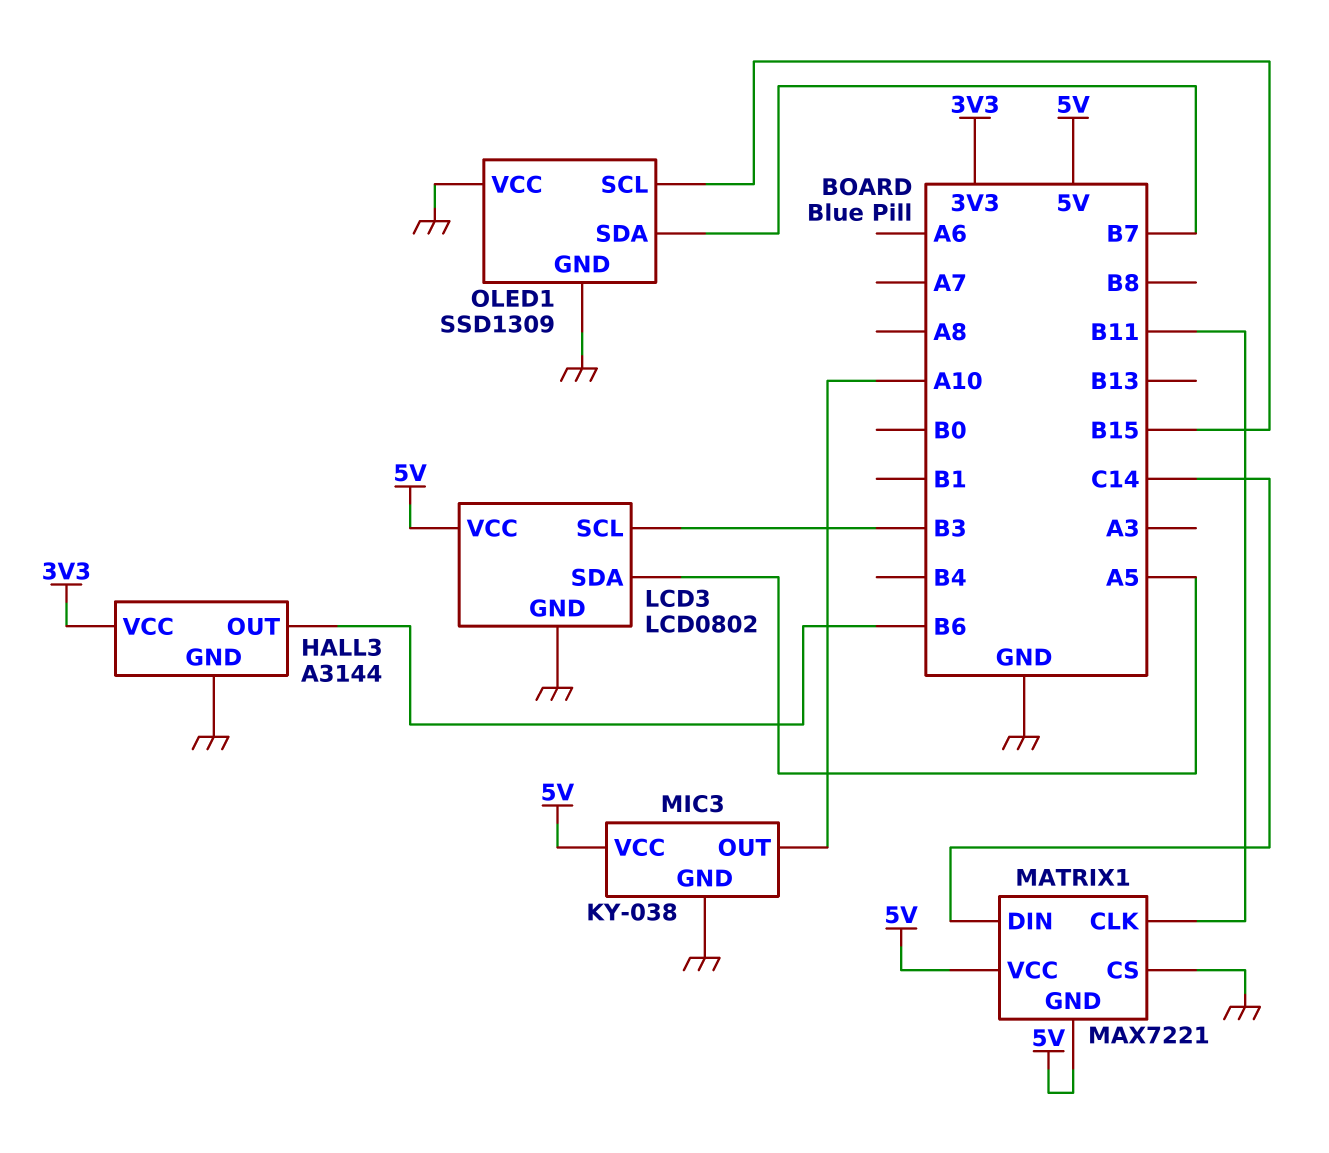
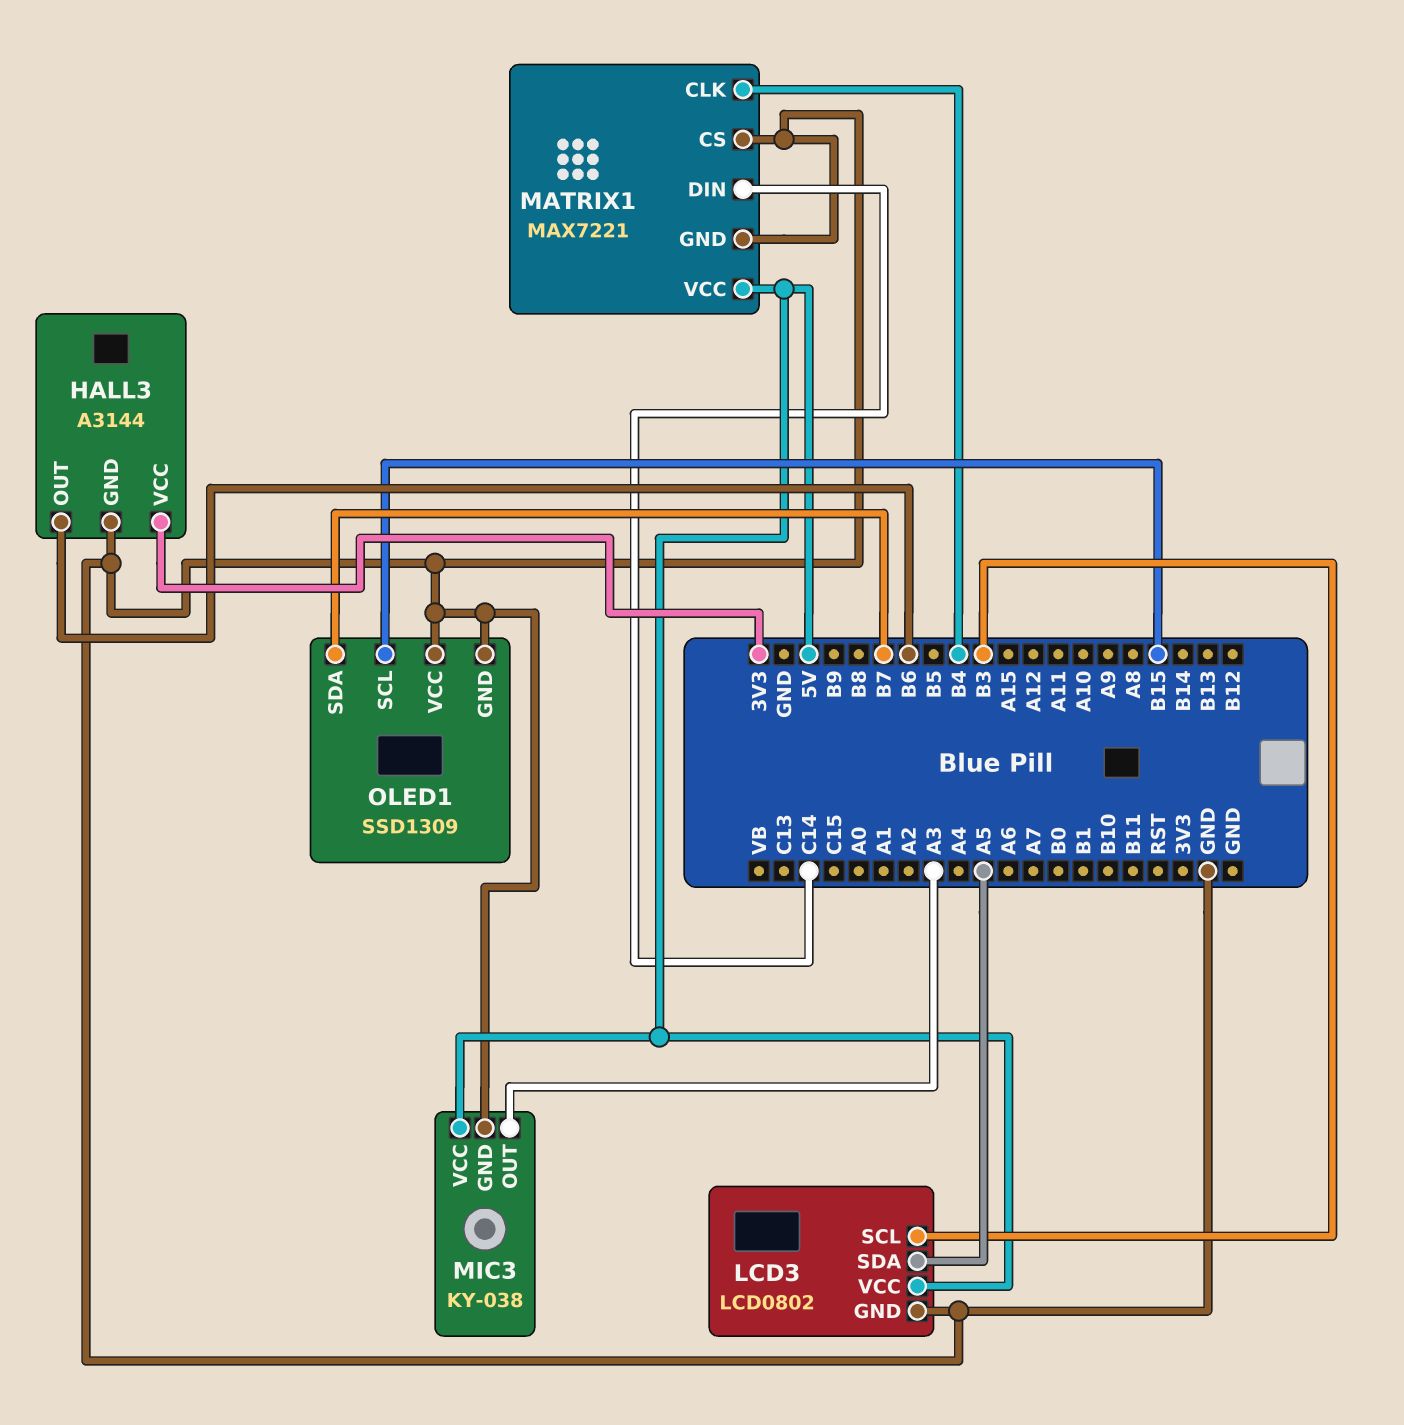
MATRIX1 pin CLK: B11 -> B4
MATRIX1 pin GND: 5V -> GND
MIC3 pin OUT: A10 -> A3

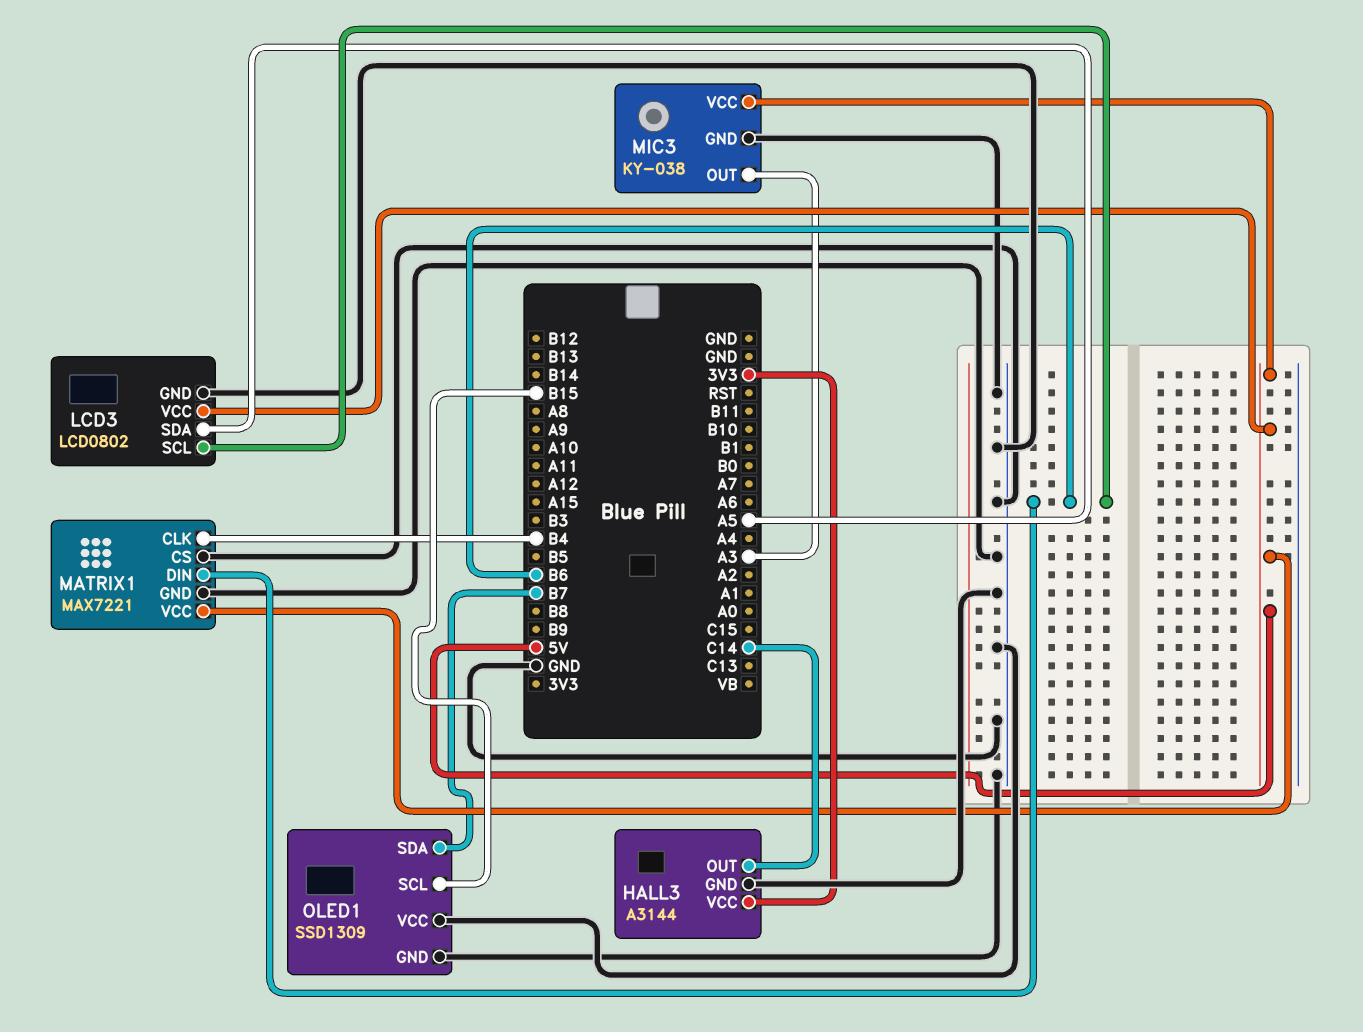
HALL3 pin OUT: B6 -> C14
LCD3 pin SCL: B3 -> B6
MATRIX1 pin DIN: C14 -> B6

